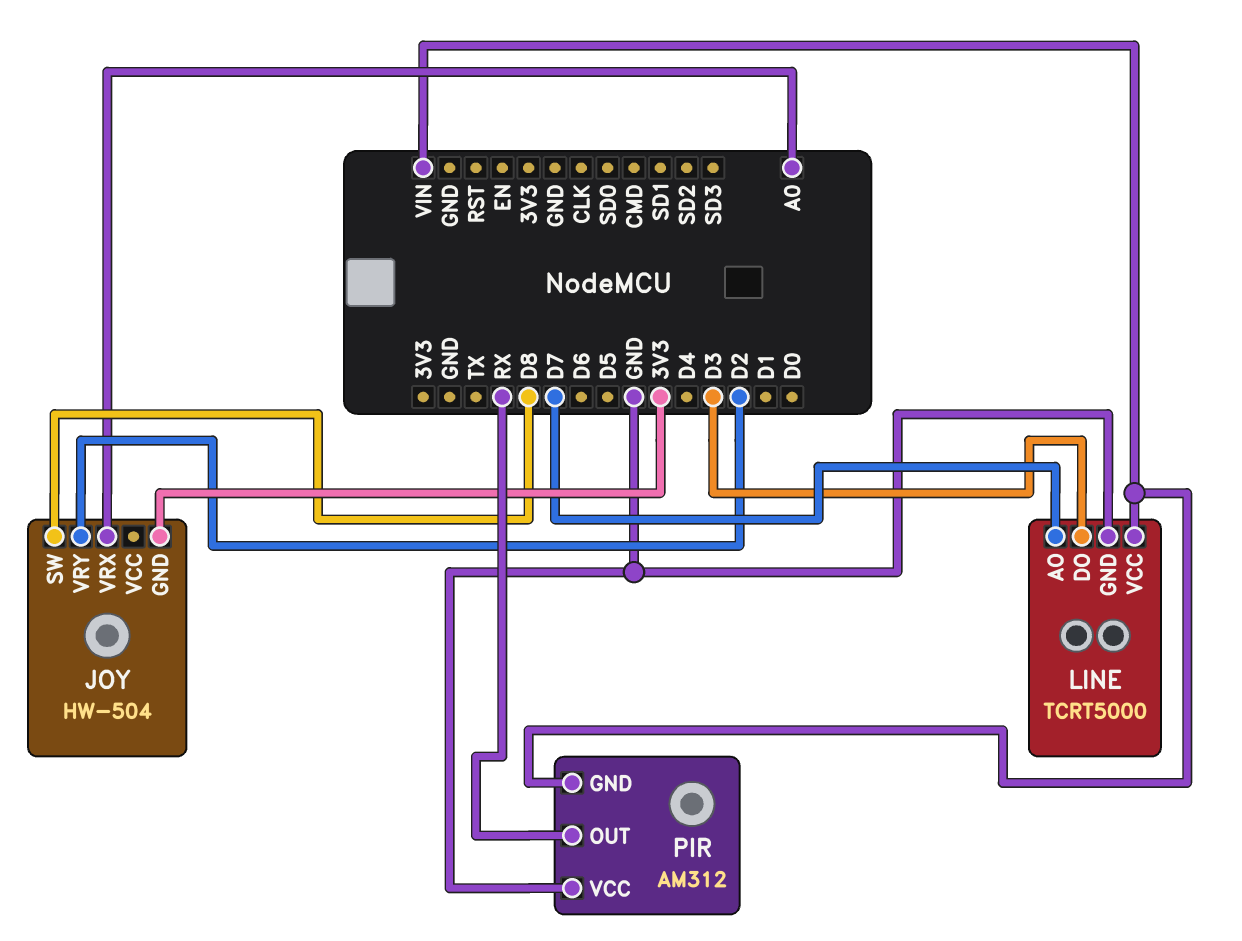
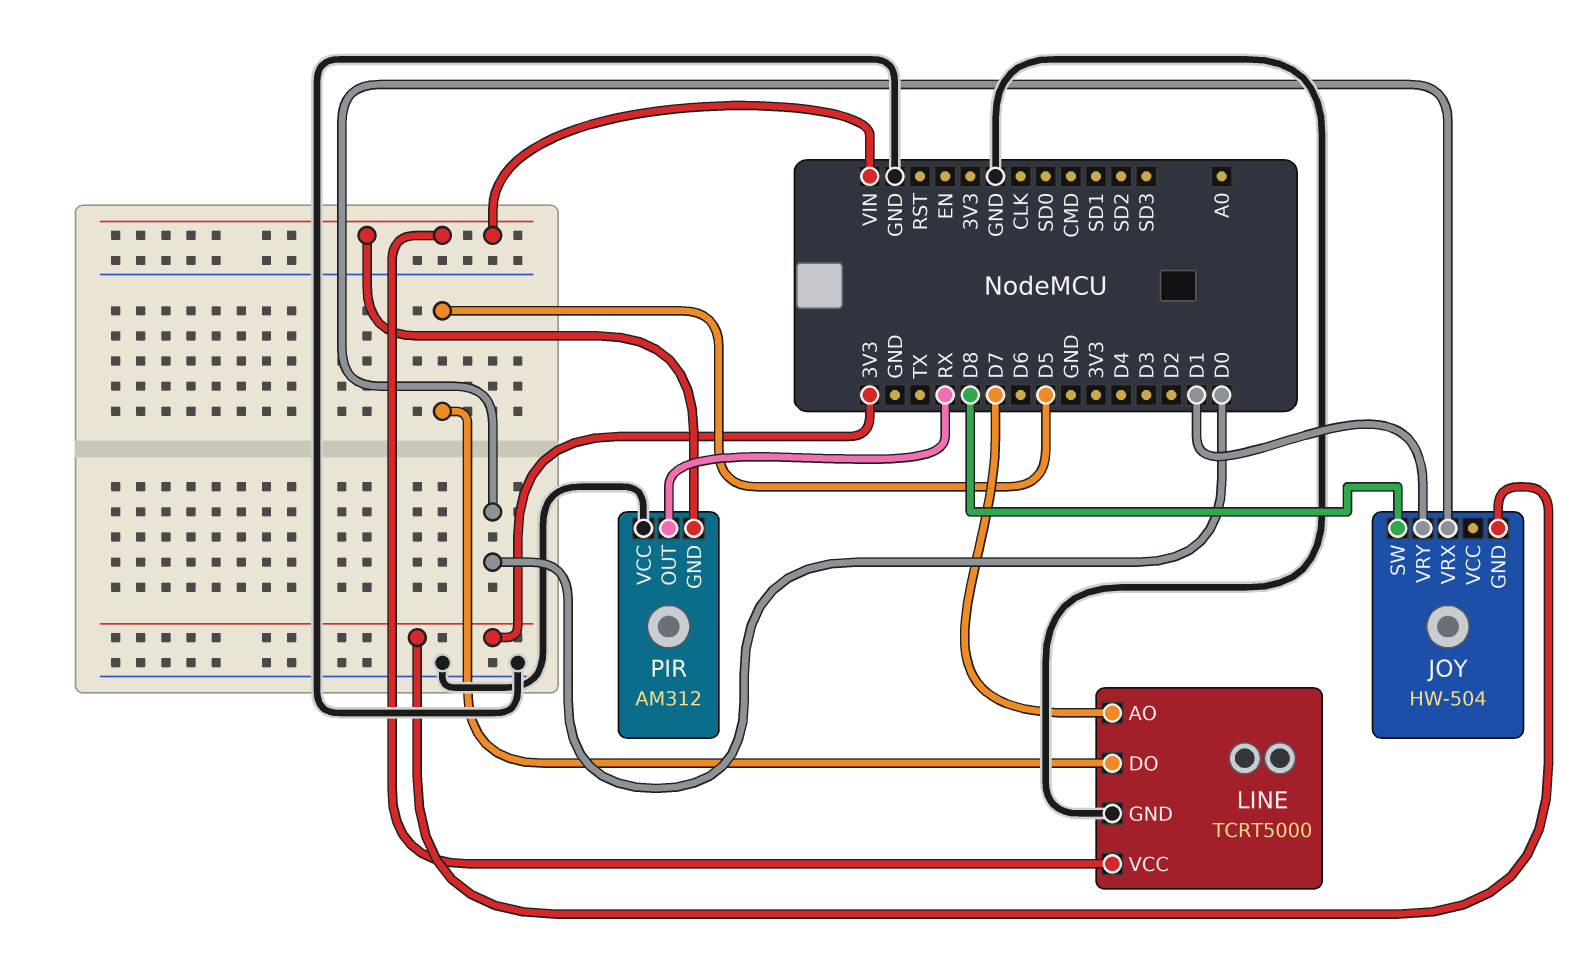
JOY pin VRX: A0 -> D0
JOY pin VRY: D2 -> D1
LINE pin DO: D3 -> D5

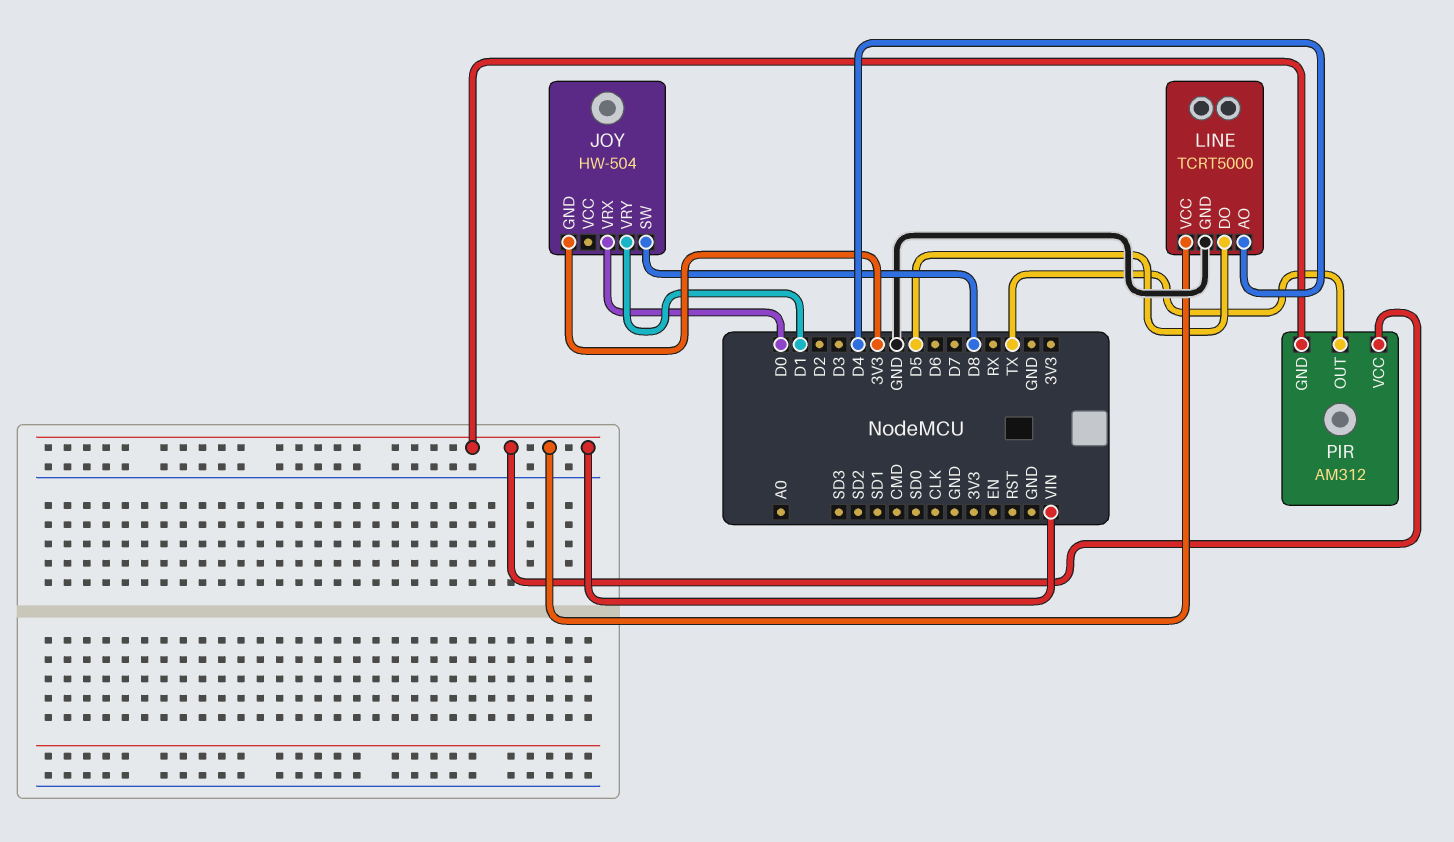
LINE pin AO: D7 -> D4
PIR pin OUT: RX -> TX
PIR pin VCC: GND -> VIN

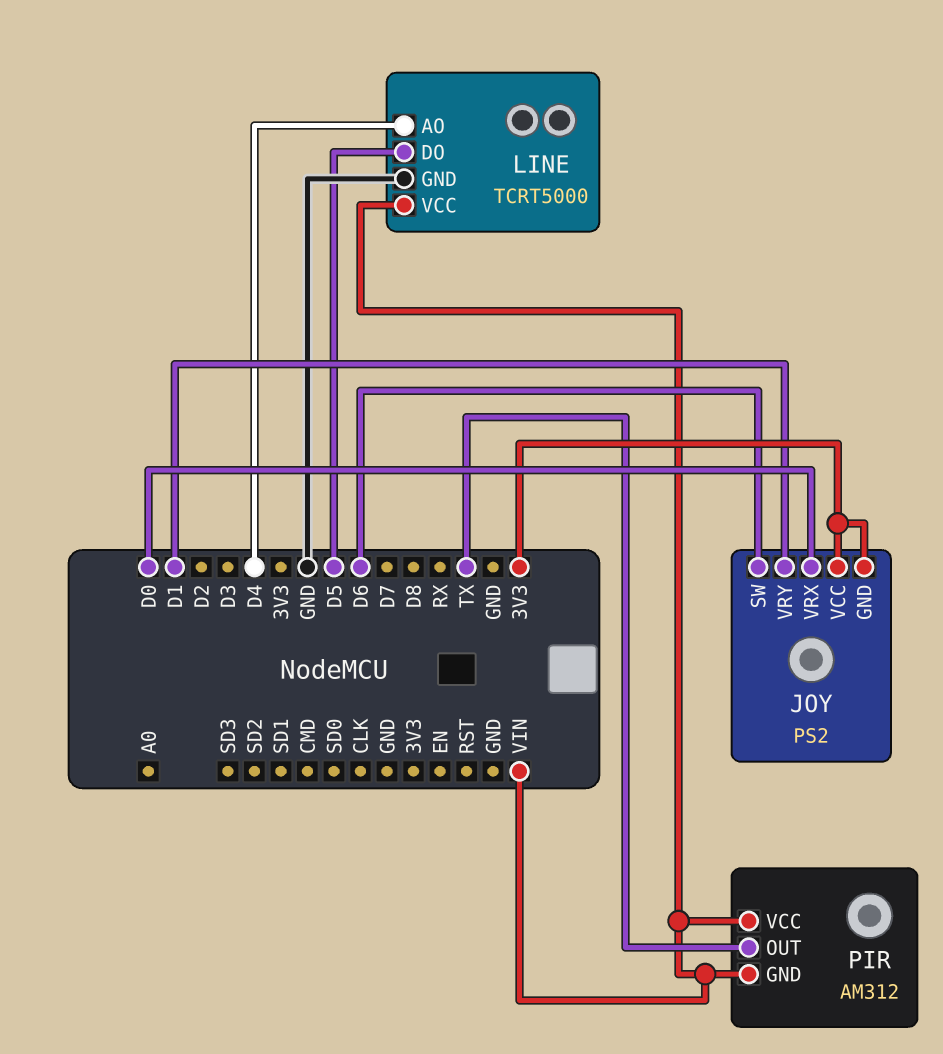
JOY: HW-504 -> PS2
JOY pin SW: D8 -> D6
JOY pin VCC: none -> 3V3

